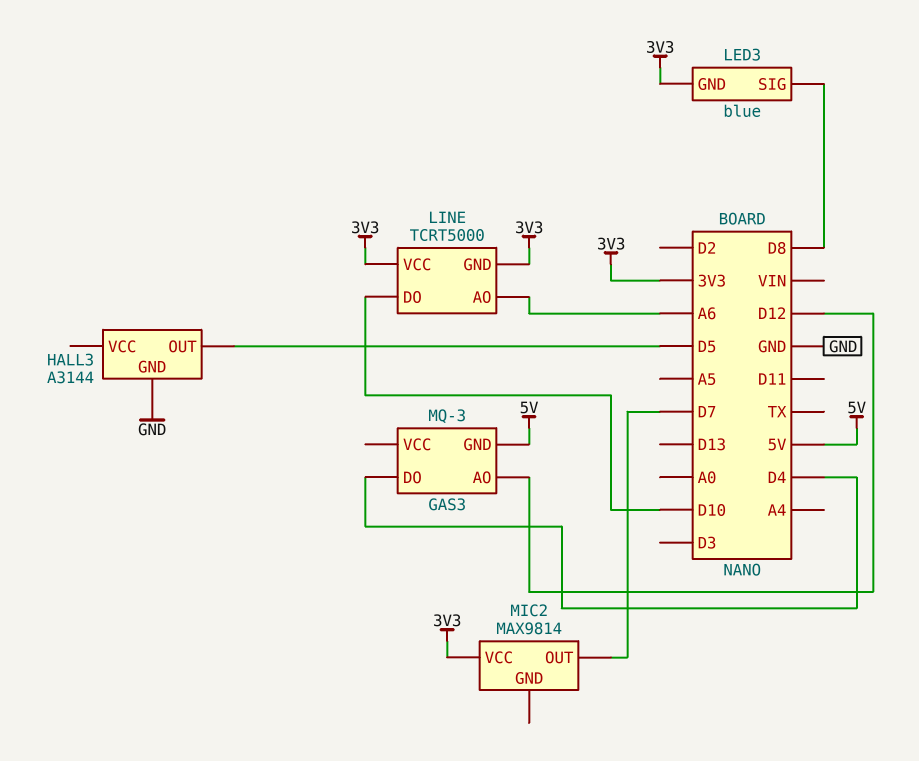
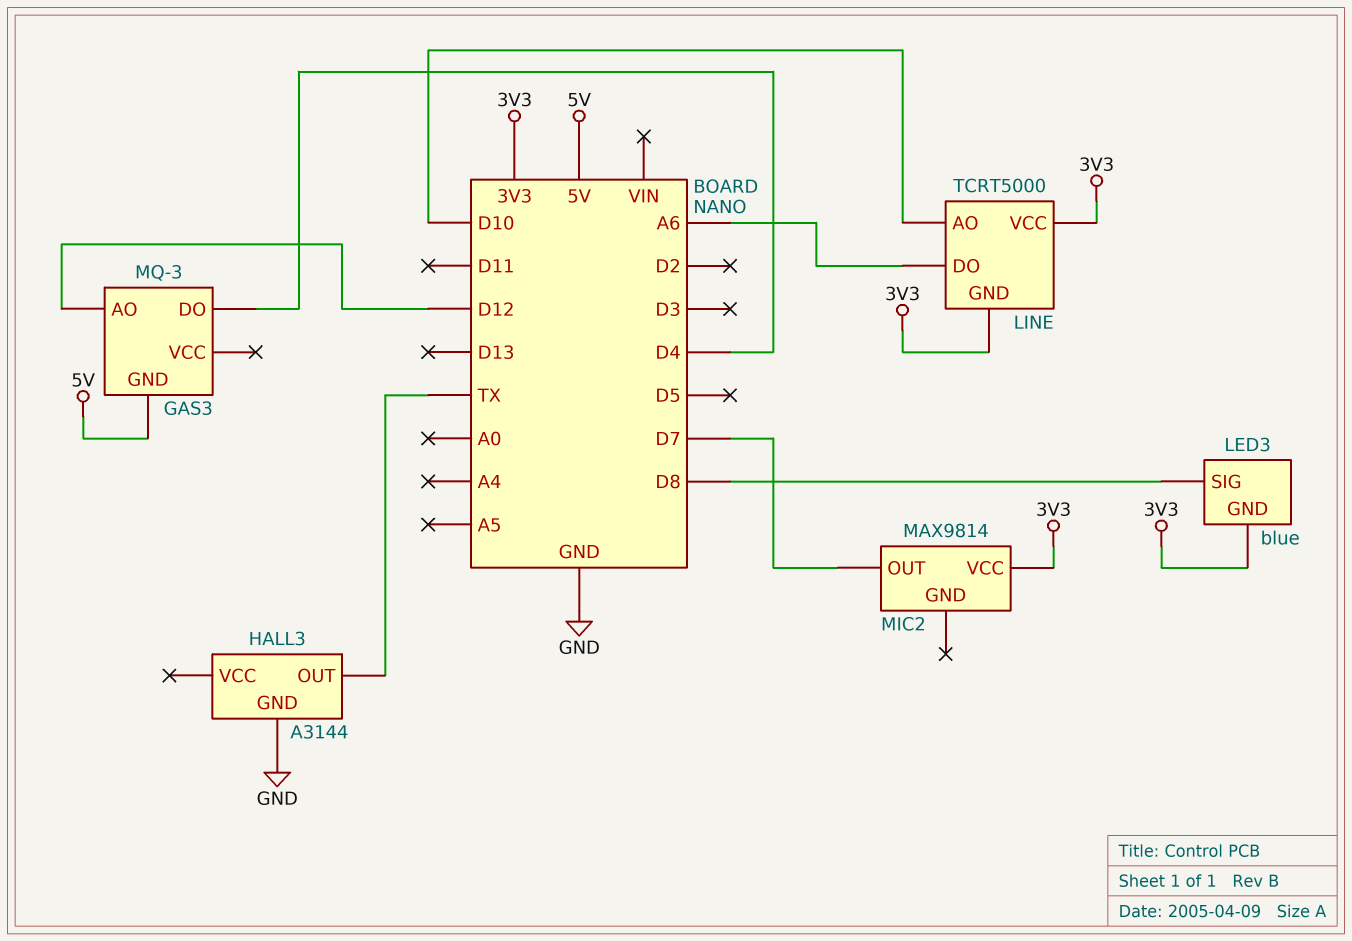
HALL3 pin OUT: D5 -> TX
LINE pin AO: A6 -> D10
LINE pin DO: D10 -> A6

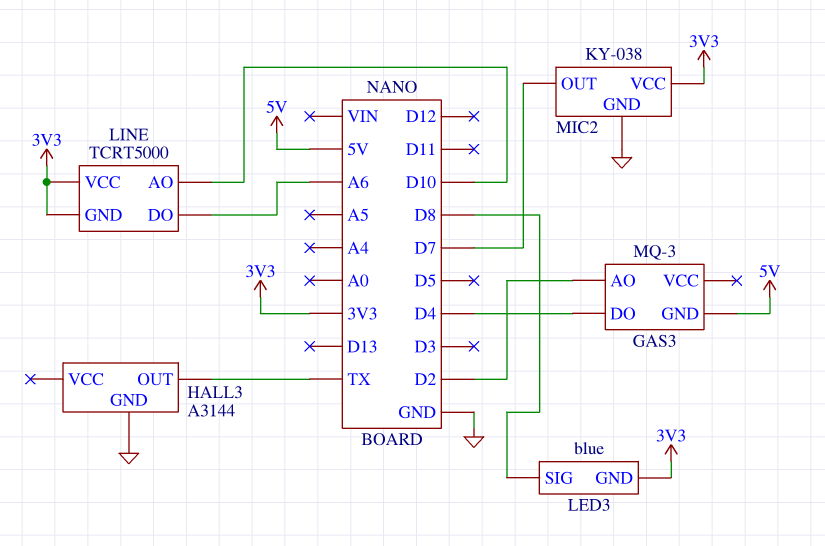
GAS3 pin AO: D12 -> D2
MIC2: MAX9814 -> KY-038
MIC2 pin GND: none -> GND

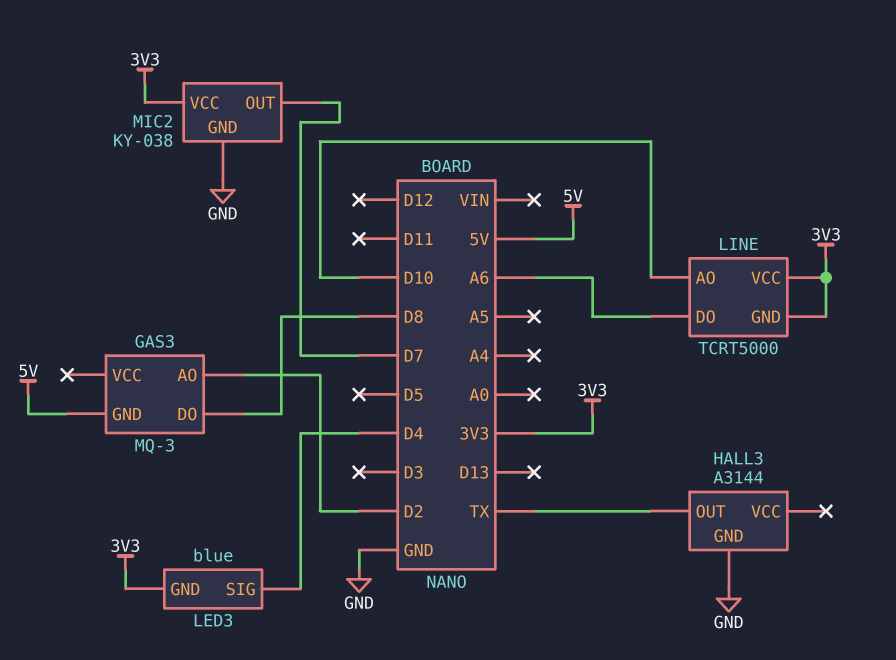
GAS3 pin DO: D4 -> D8
LED3 pin SIG: D8 -> D4

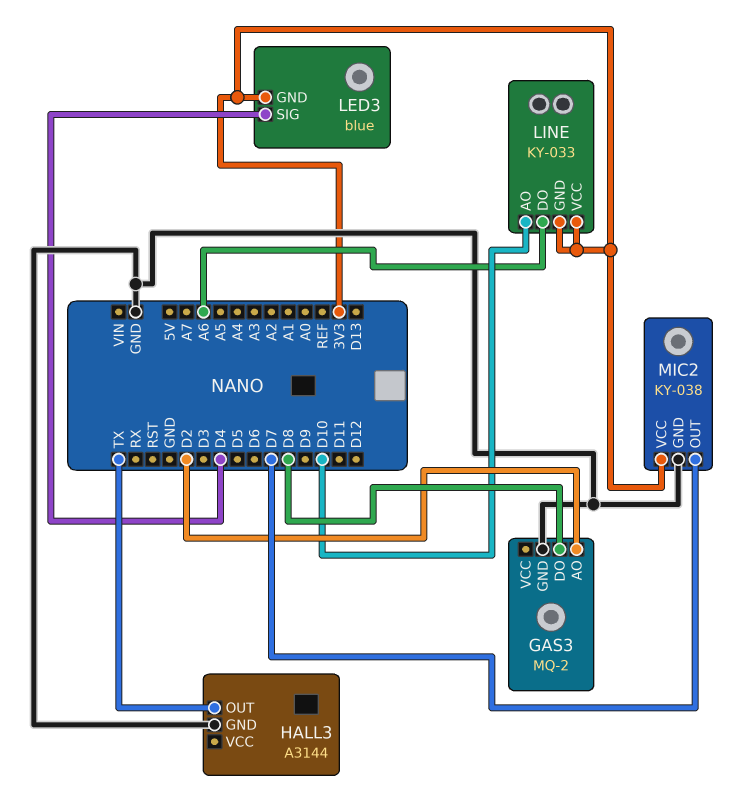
GAS3: MQ-3 -> MQ-2
GAS3 pin GND: 5V -> GND
LINE: TCRT5000 -> KY-033

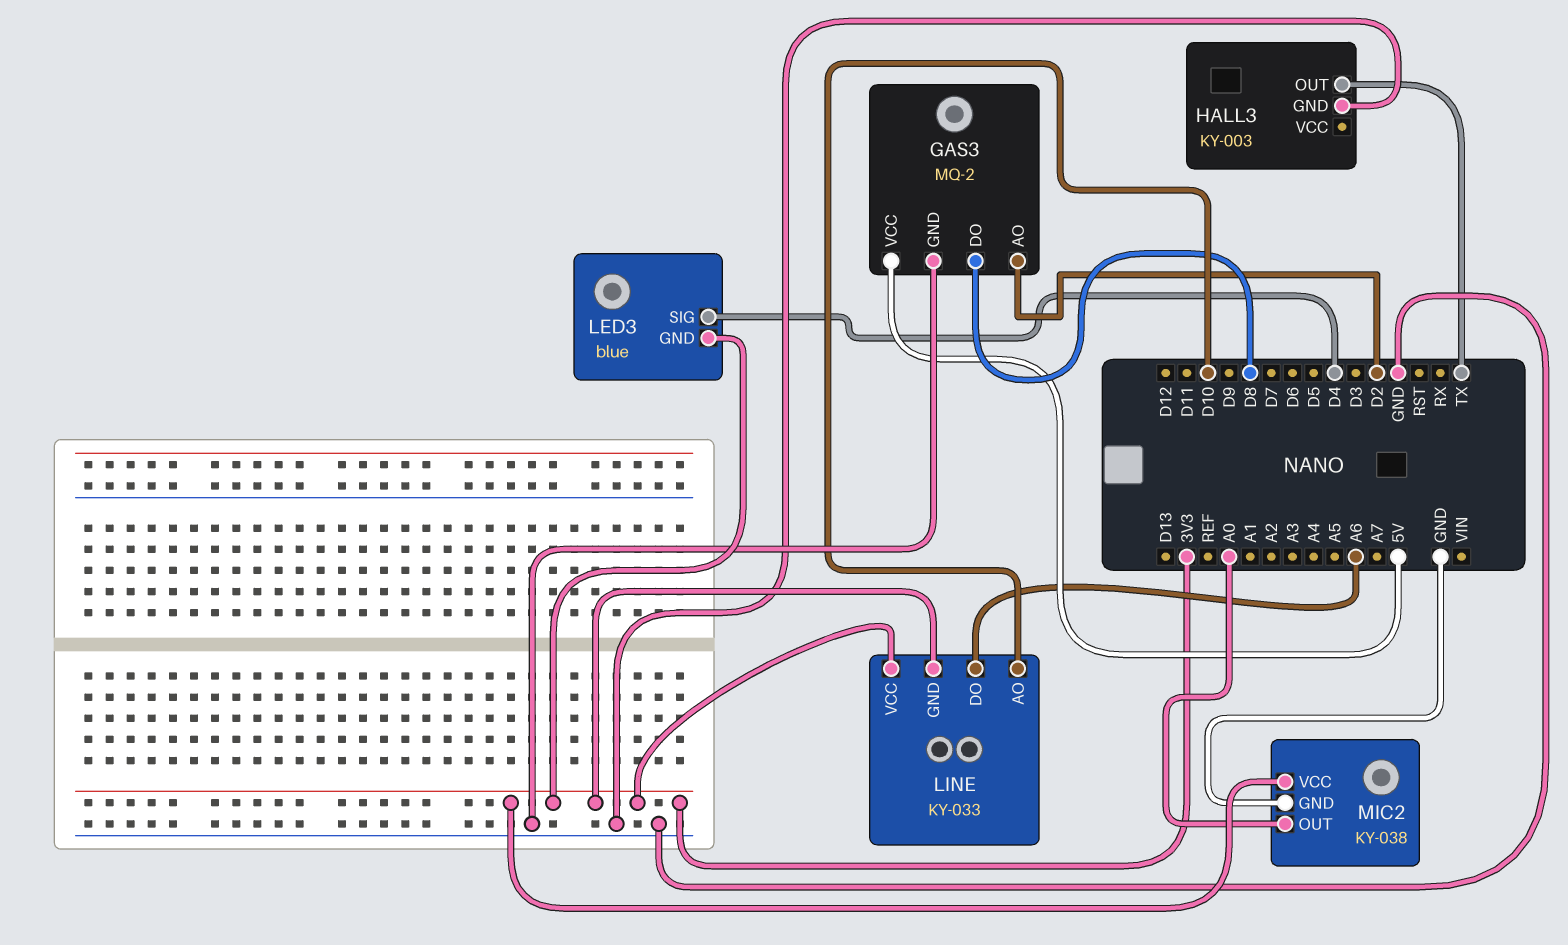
GAS3 pin VCC: none -> 5V
HALL3: A3144 -> KY-003
MIC2 pin OUT: D7 -> A0

